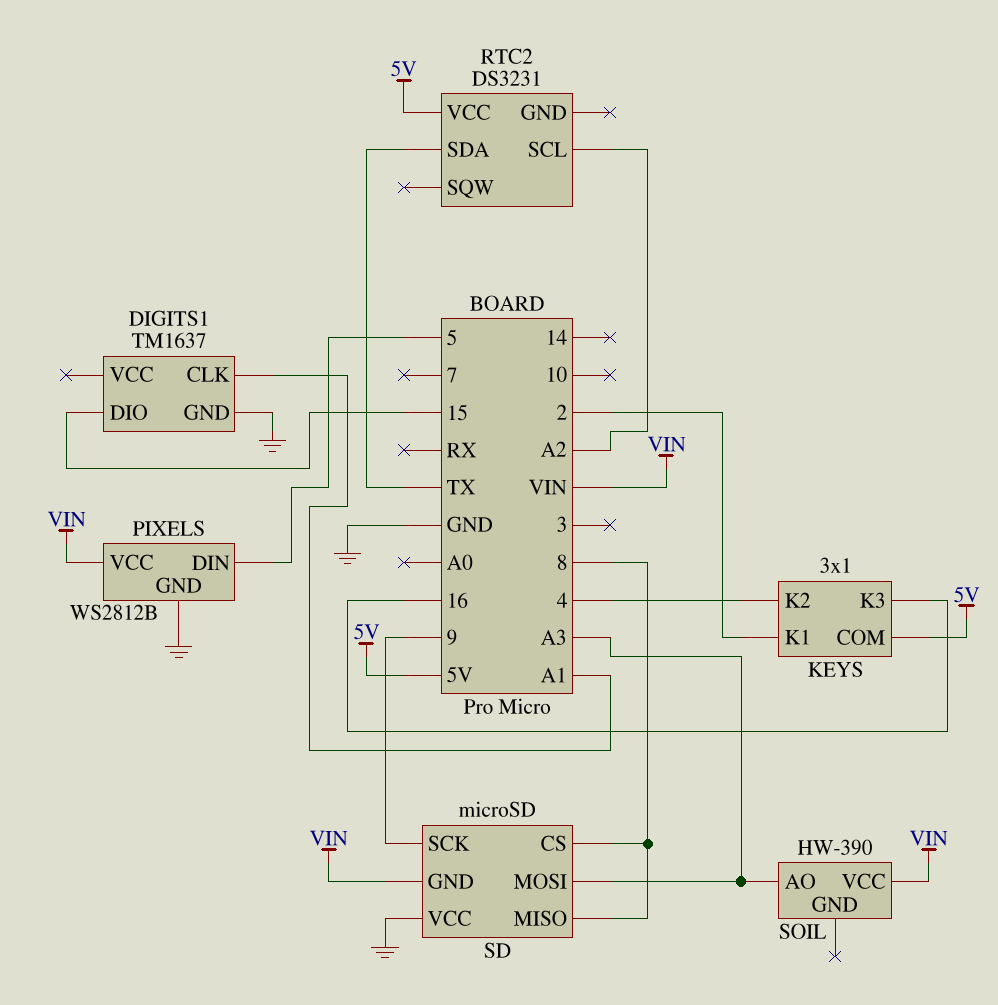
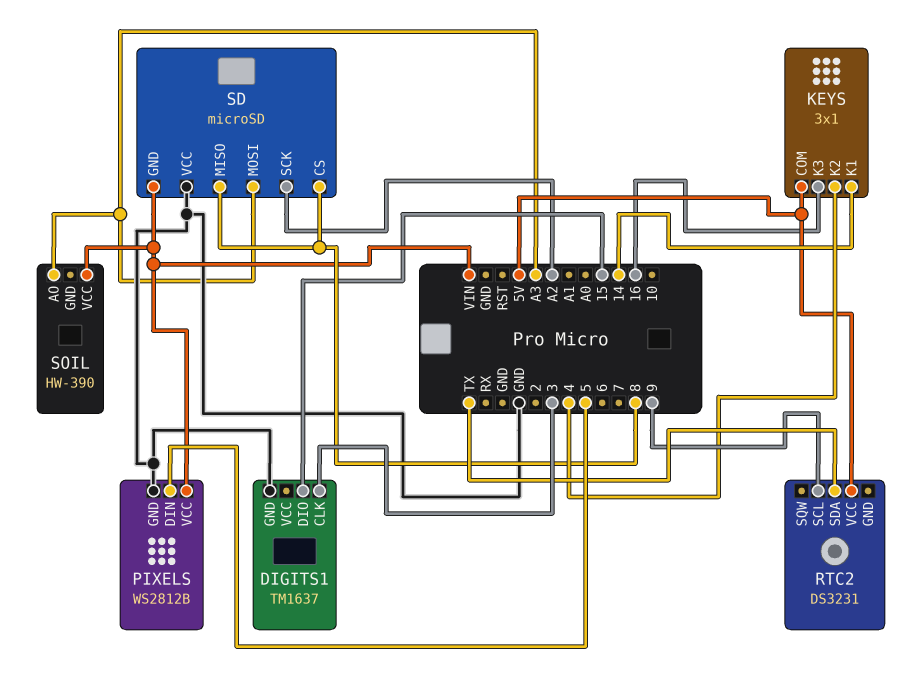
DIGITS1 pin CLK: A1 -> 3
KEYS pin K1: 2 -> 14
RTC2 pin SCL: A2 -> 9
SD pin SCK: 9 -> A2

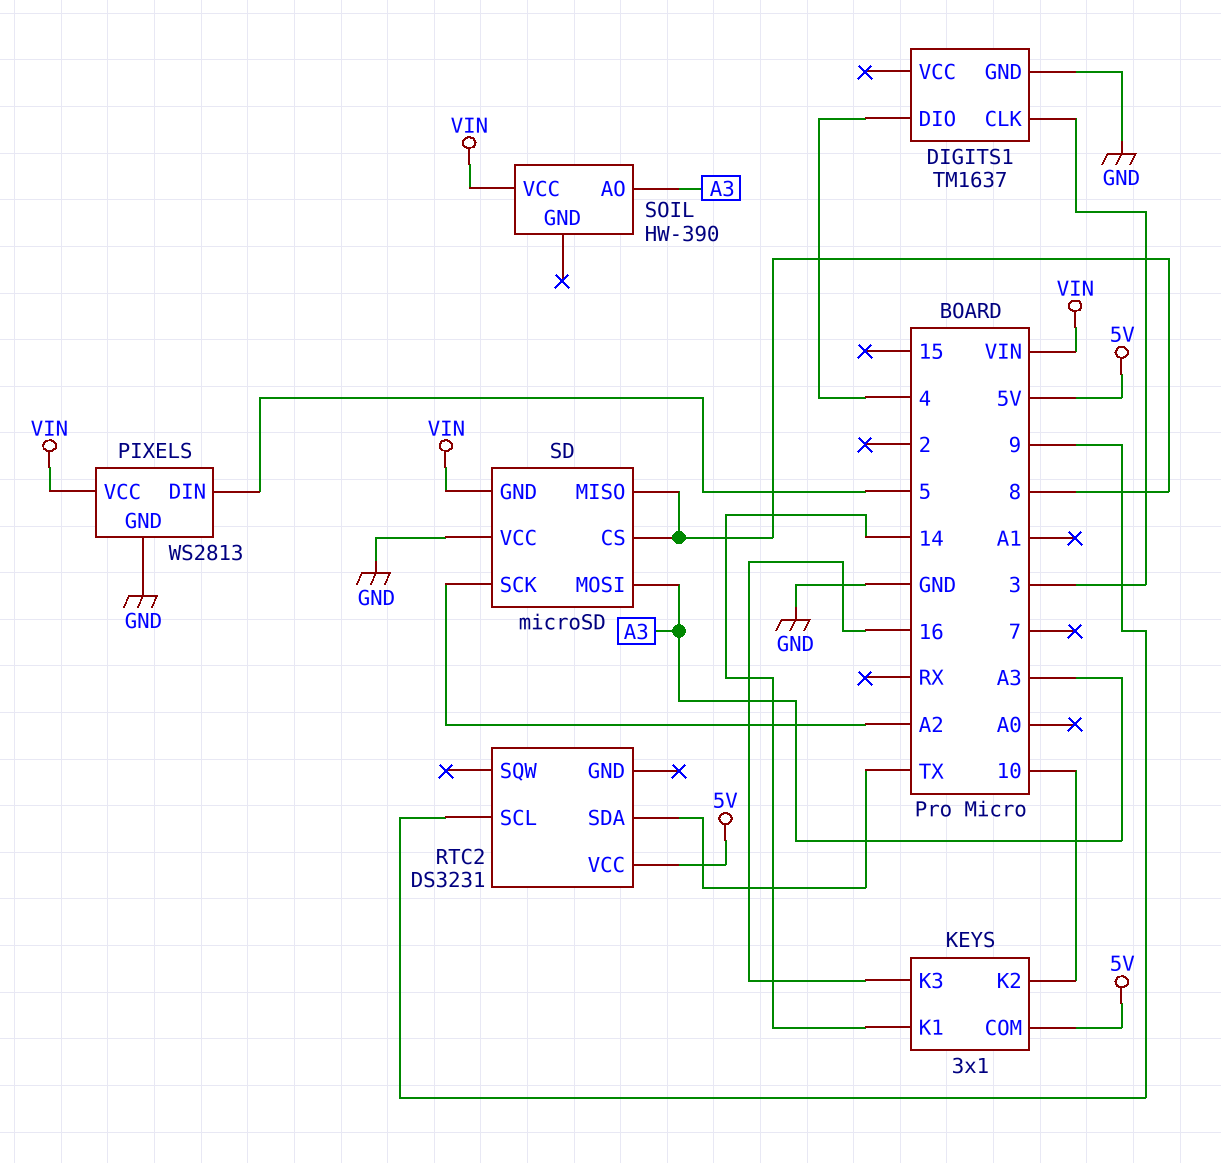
DIGITS1 pin DIO: 15 -> 4
KEYS pin K2: 4 -> 10
PIXELS: WS2812B -> WS2813

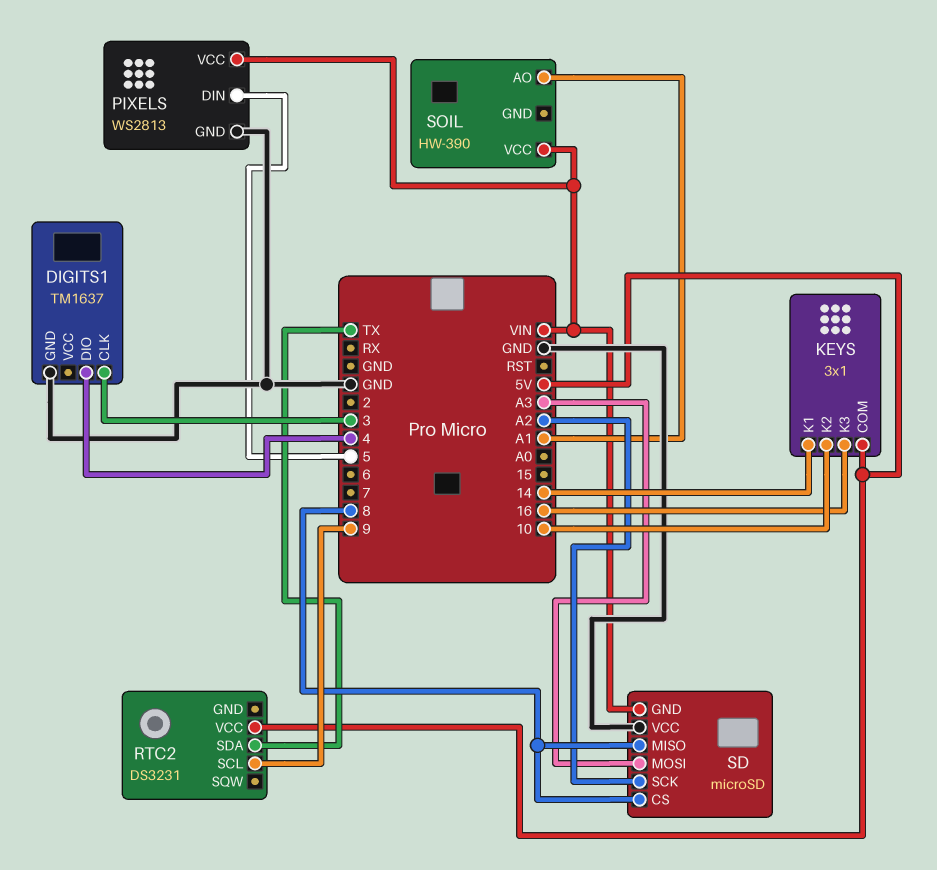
SOIL pin AO: A3 -> A1

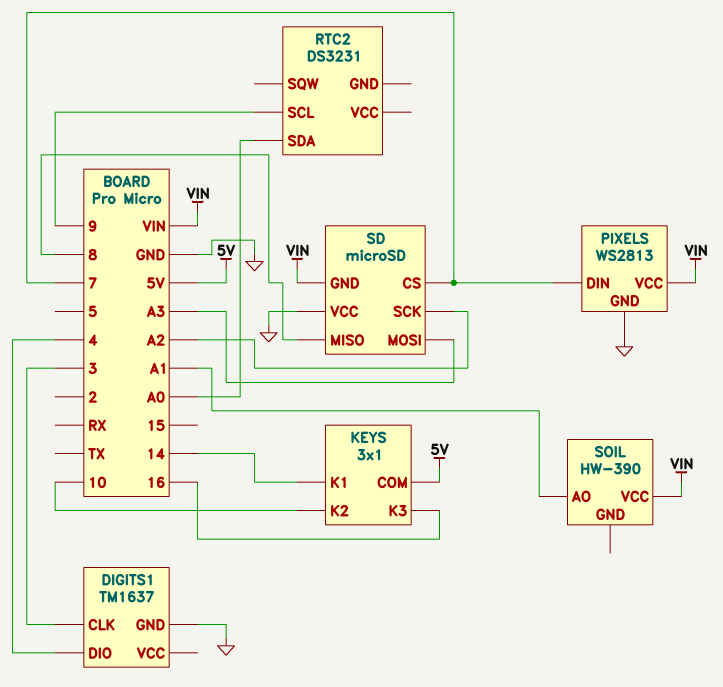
PIXELS pin DIN: 5 -> 7
RTC2 pin SDA: TX -> A0
RTC2 pin VCC: 5V -> none
SD pin CS: 8 -> 7

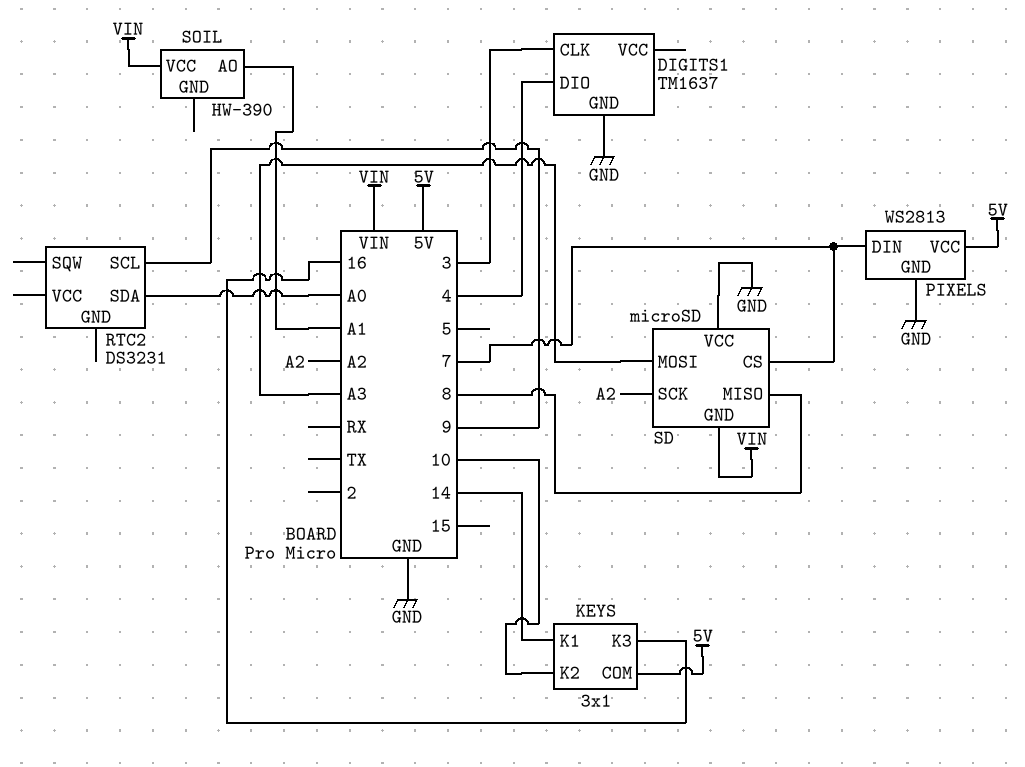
PIXELS pin VCC: VIN -> 5V

